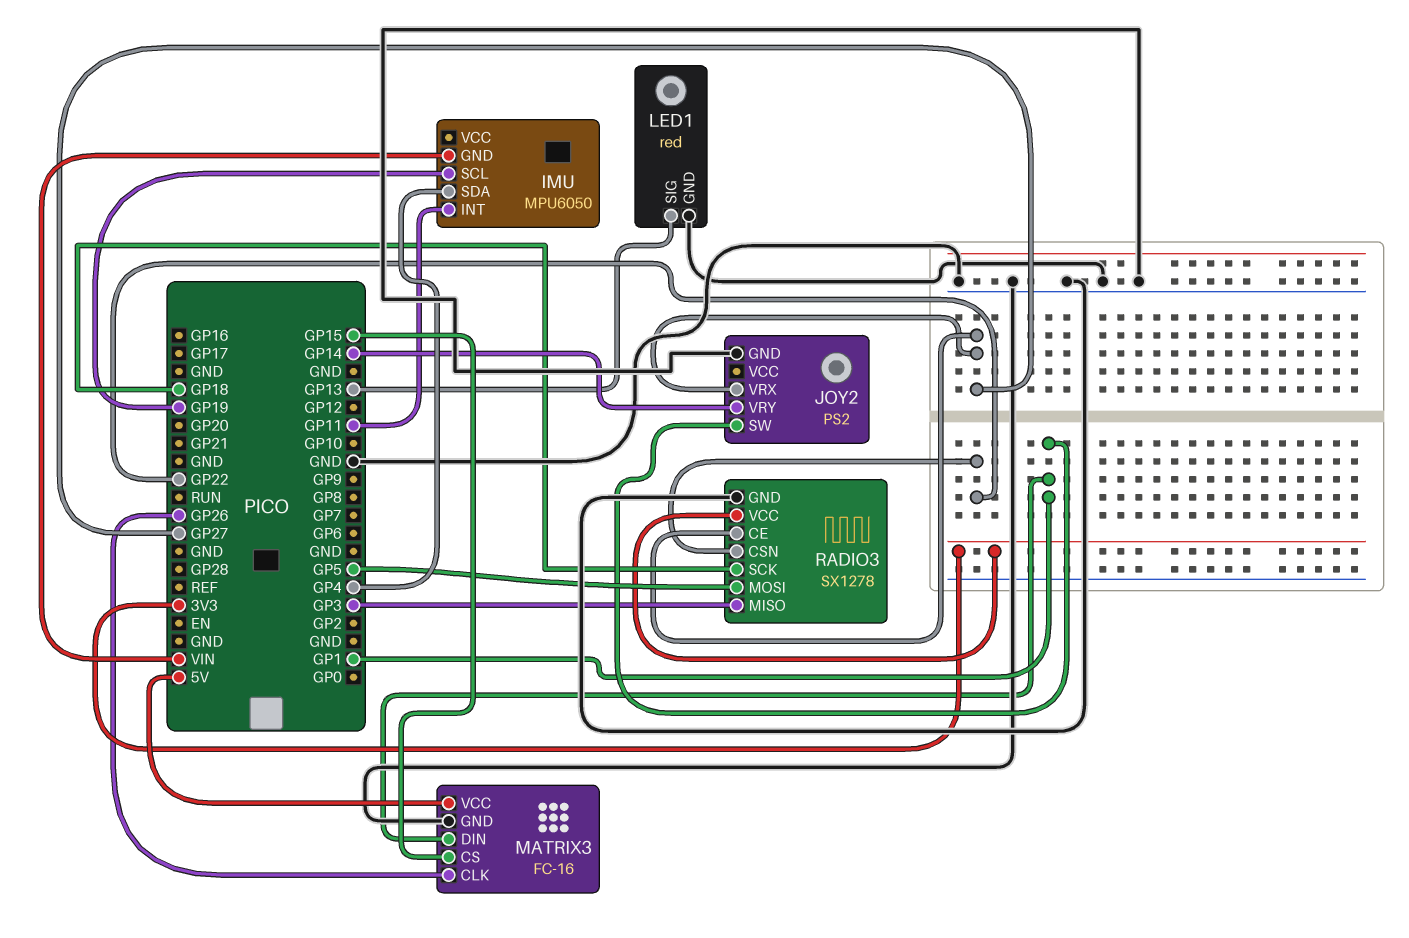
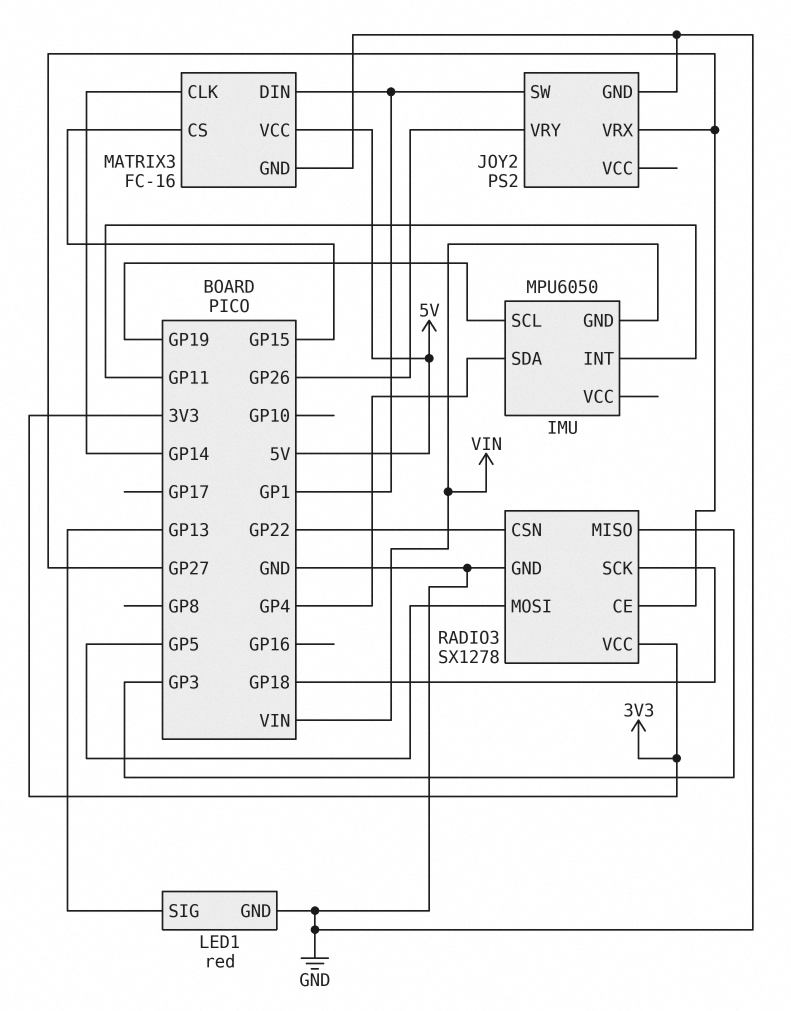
JOY2 pin VRY: GP14 -> GP26
MATRIX3 pin CLK: GP26 -> GP14

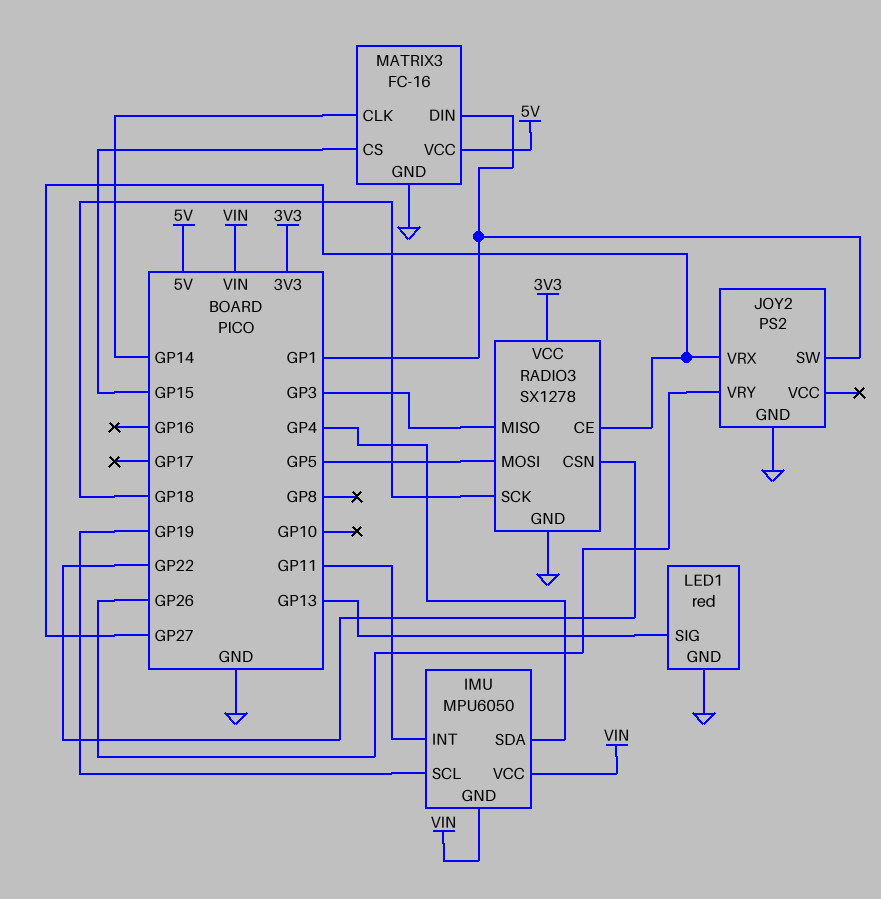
IMU pin VCC: none -> VIN

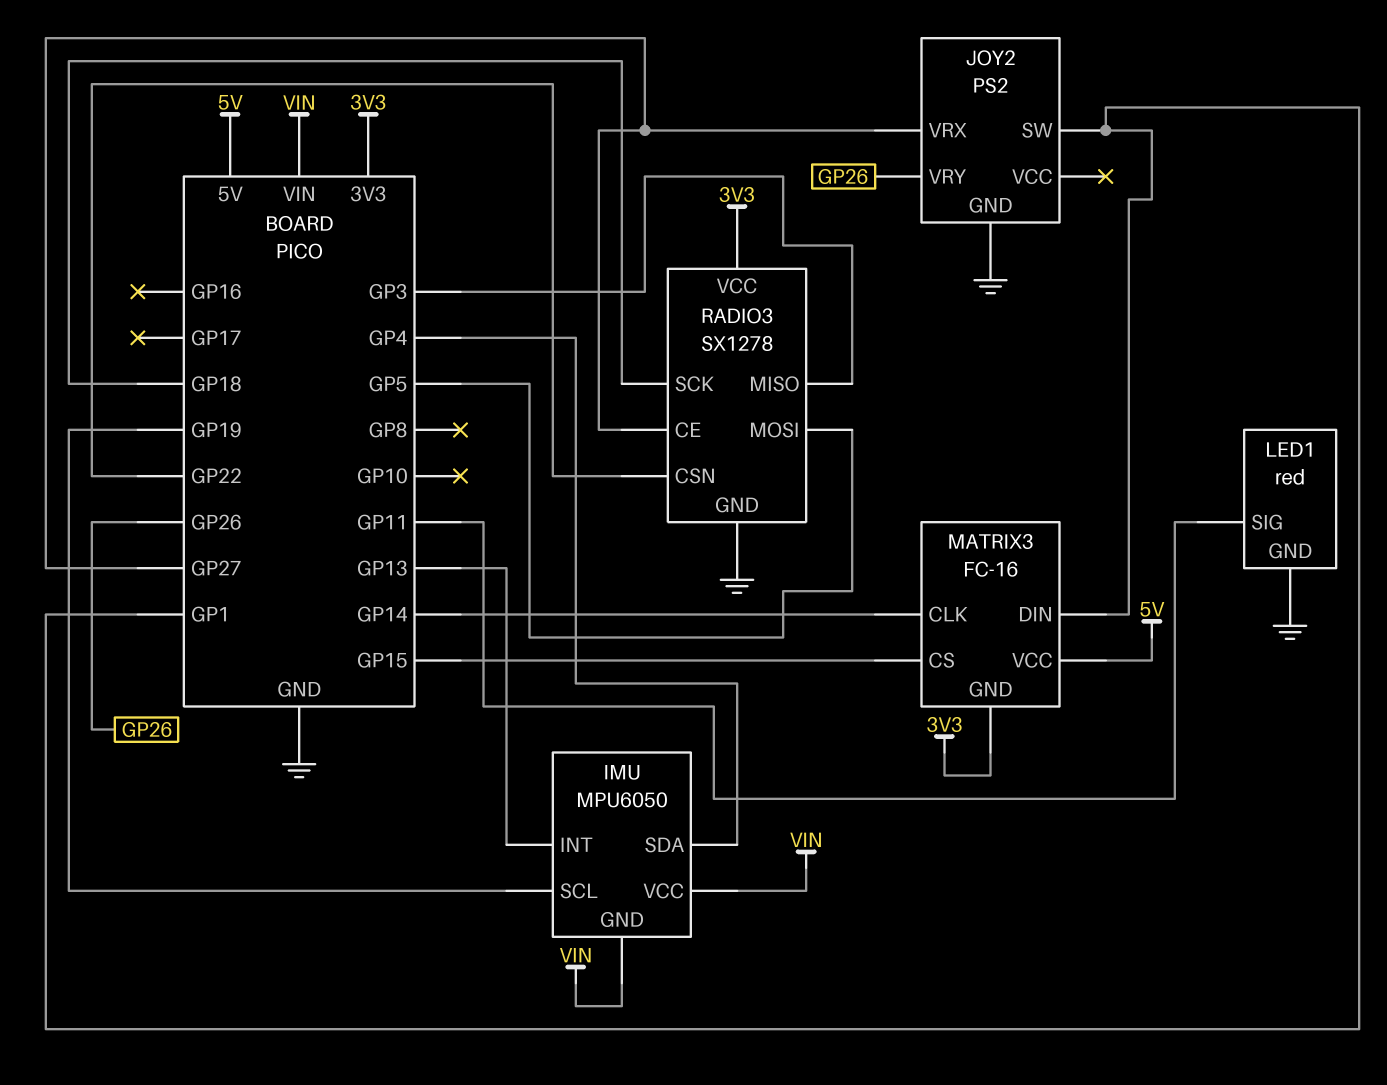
IMU pin INT: GP11 -> GP13
LED1 pin SIG: GP13 -> GP11
MATRIX3 pin GND: GND -> 3V3

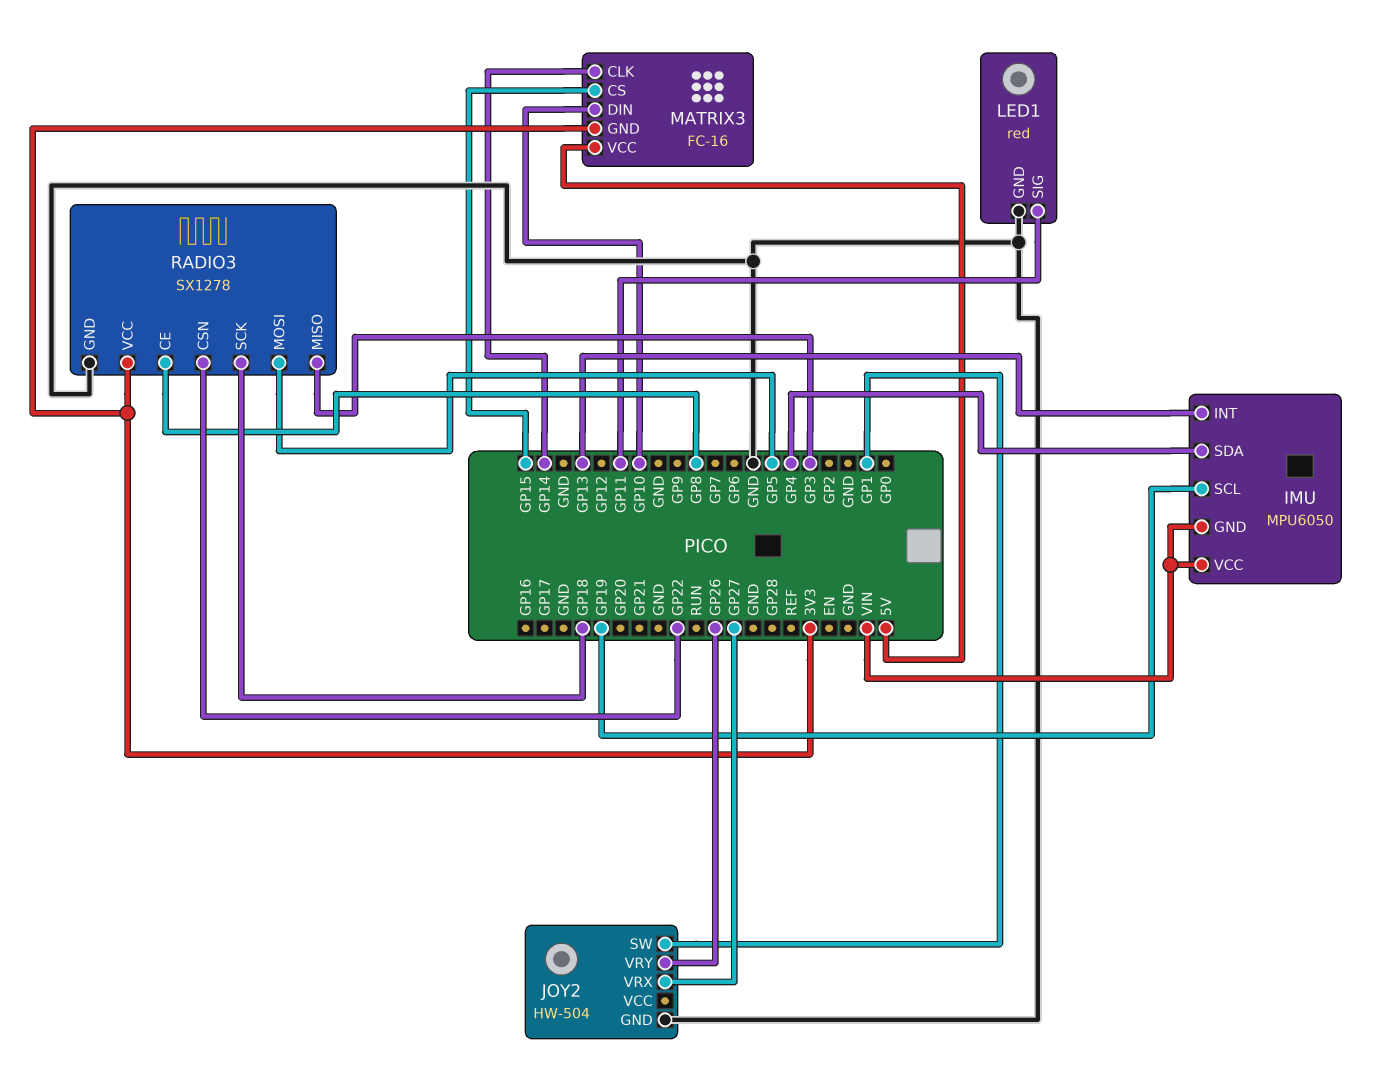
JOY2: PS2 -> HW-504
MATRIX3 pin DIN: GP1 -> GP10
RADIO3 pin CE: GP27 -> GP8

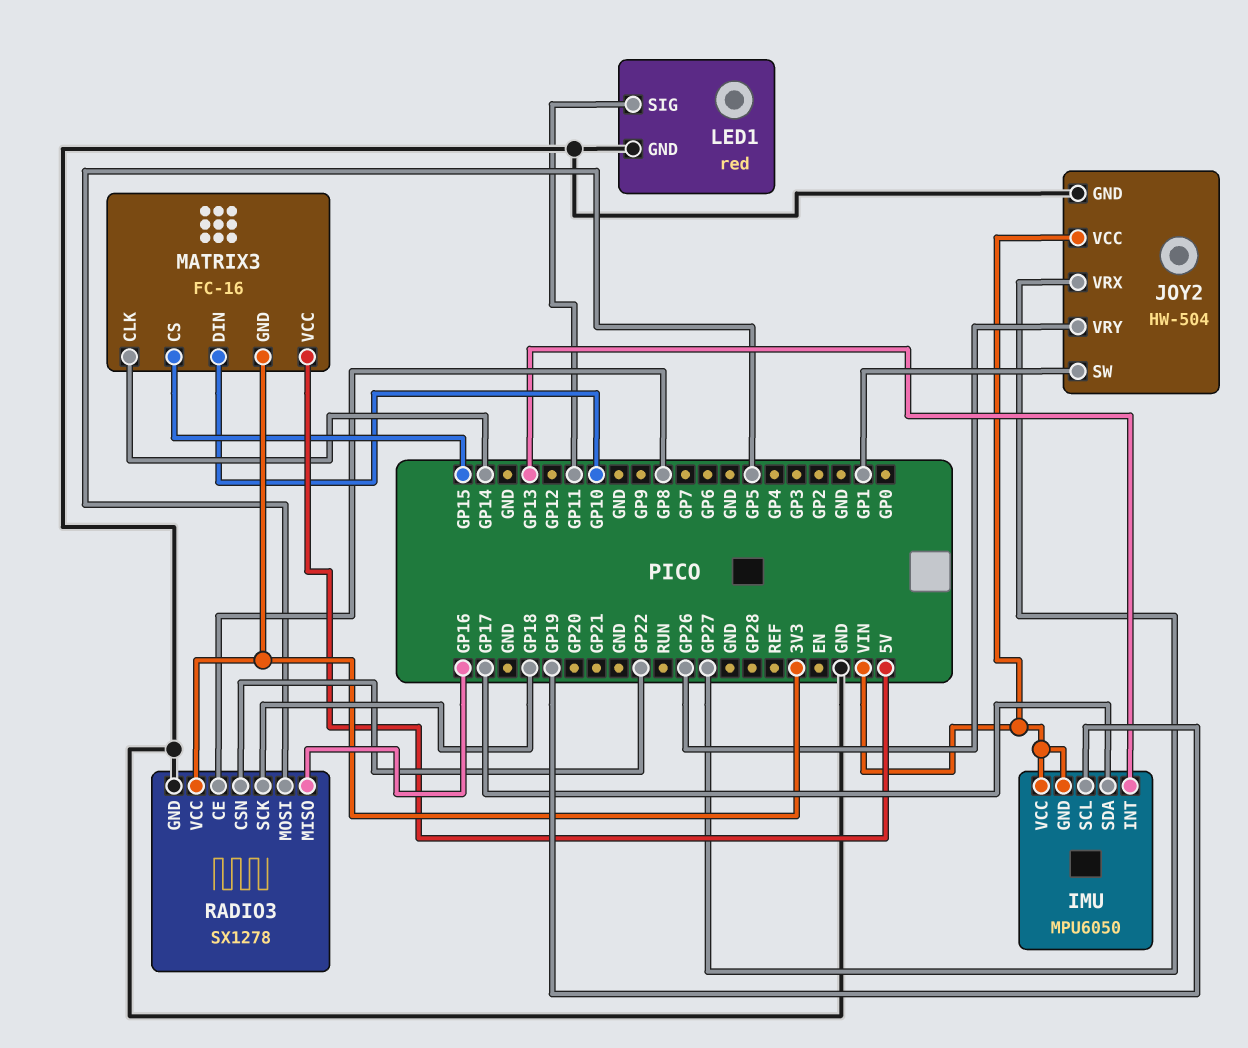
IMU pin SDA: GP4 -> GP17
JOY2 pin VCC: none -> VIN
RADIO3 pin MISO: GP3 -> GP16

